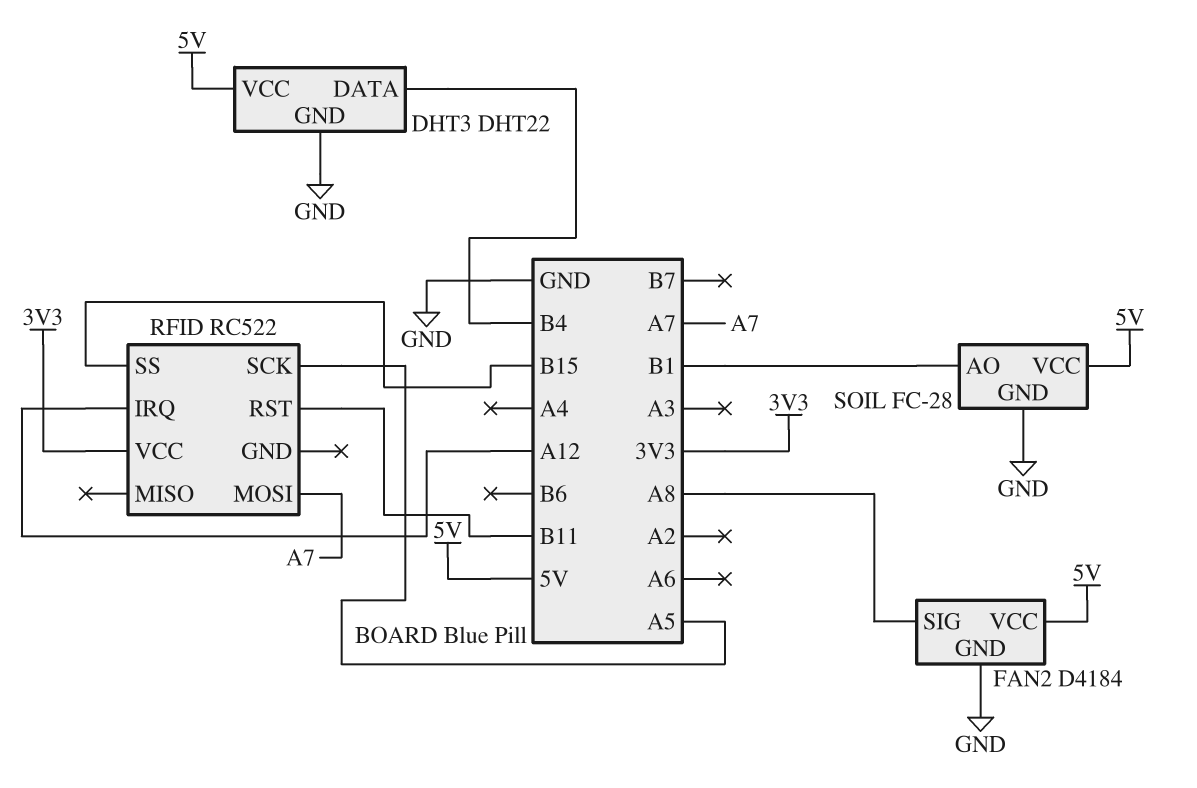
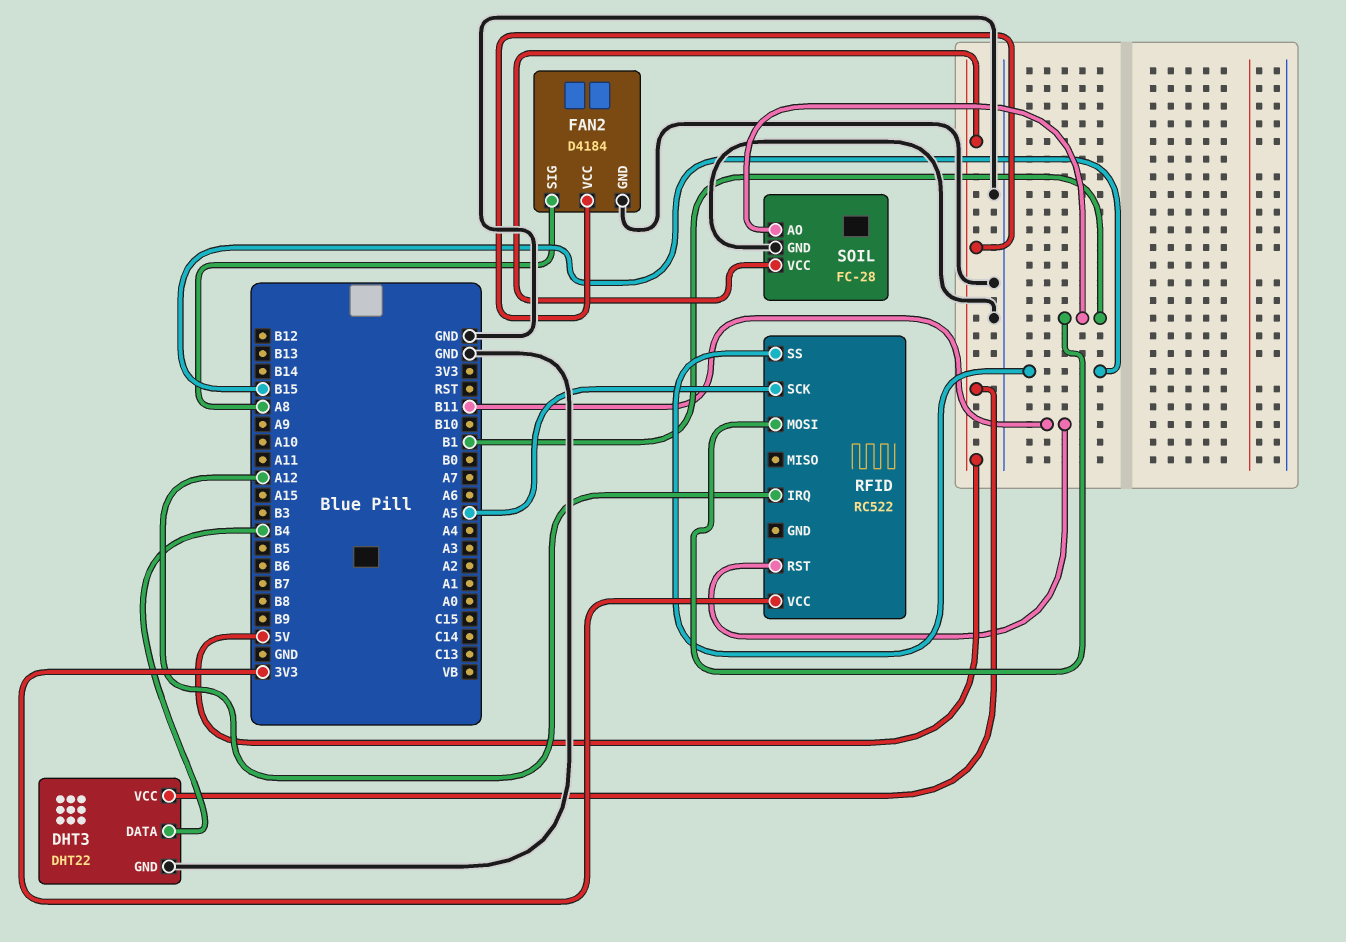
RFID pin MOSI: A7 -> B1

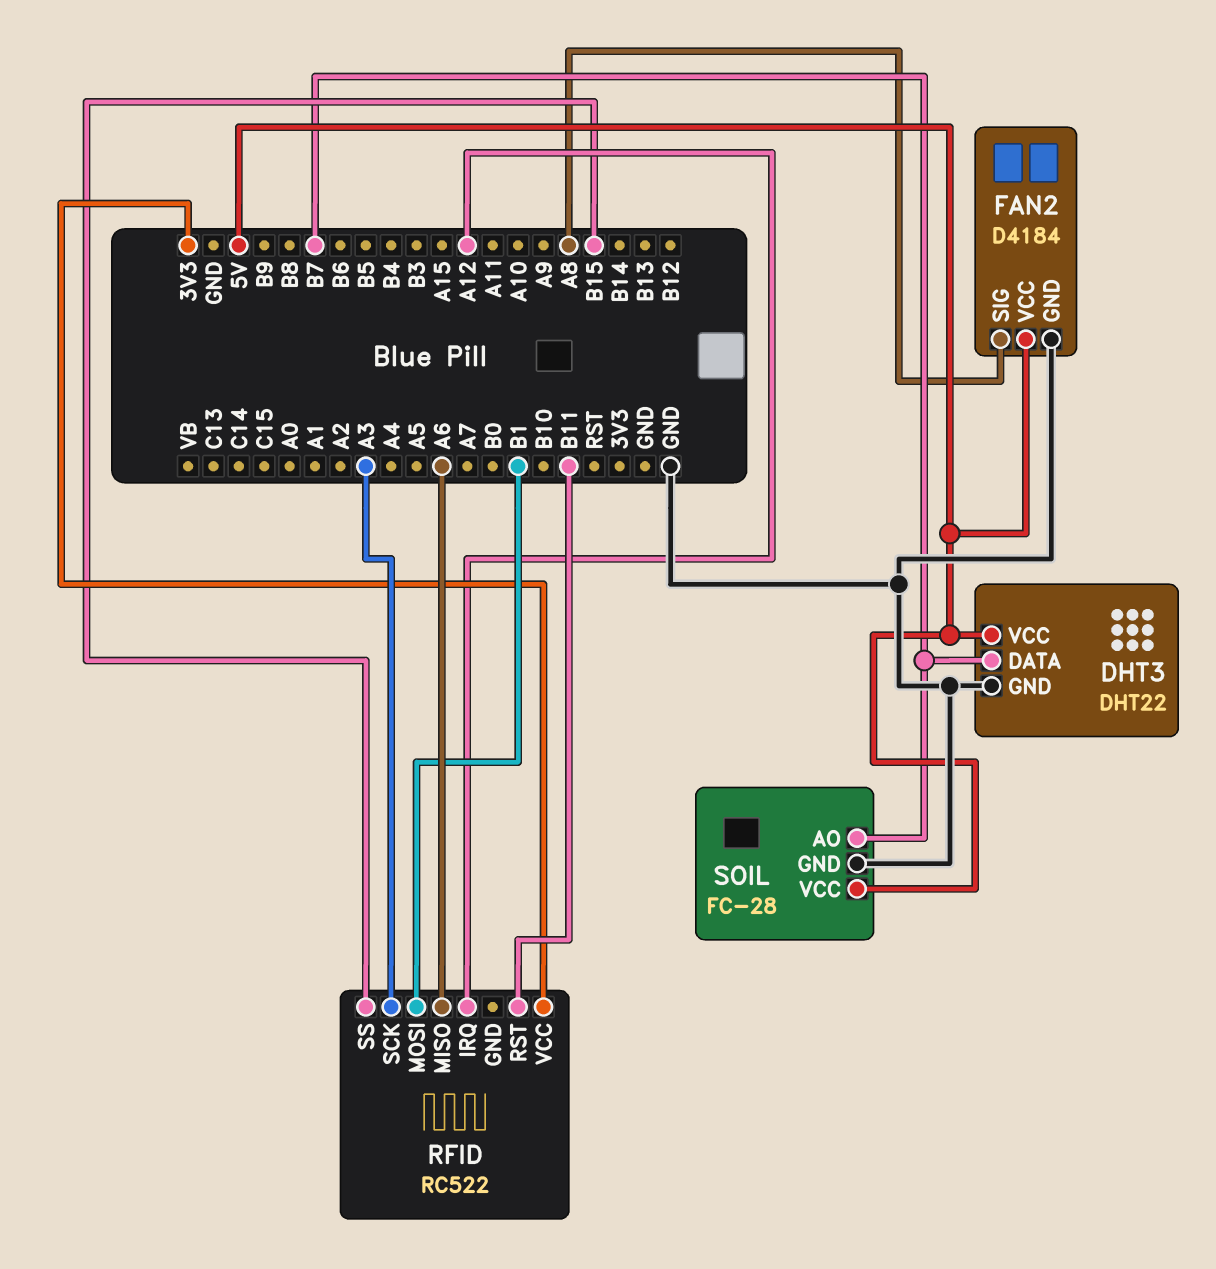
DHT3 pin DATA: B4 -> B7
RFID pin MISO: none -> A6
RFID pin SCK: A5 -> A3
SOIL pin AO: B1 -> B7

